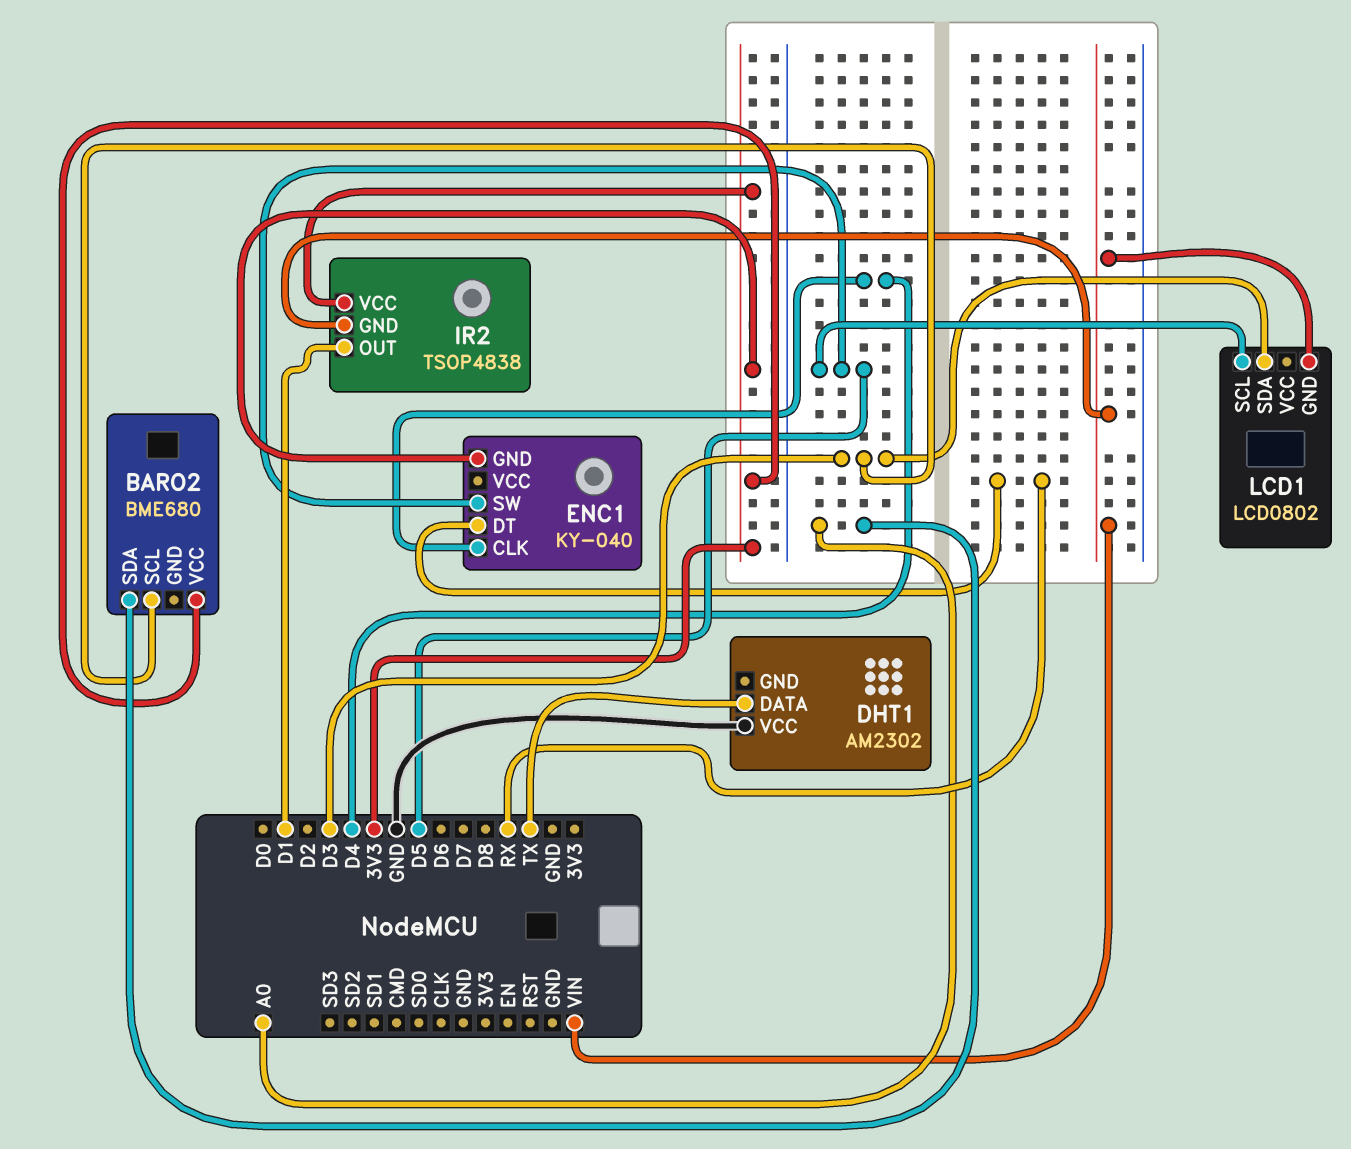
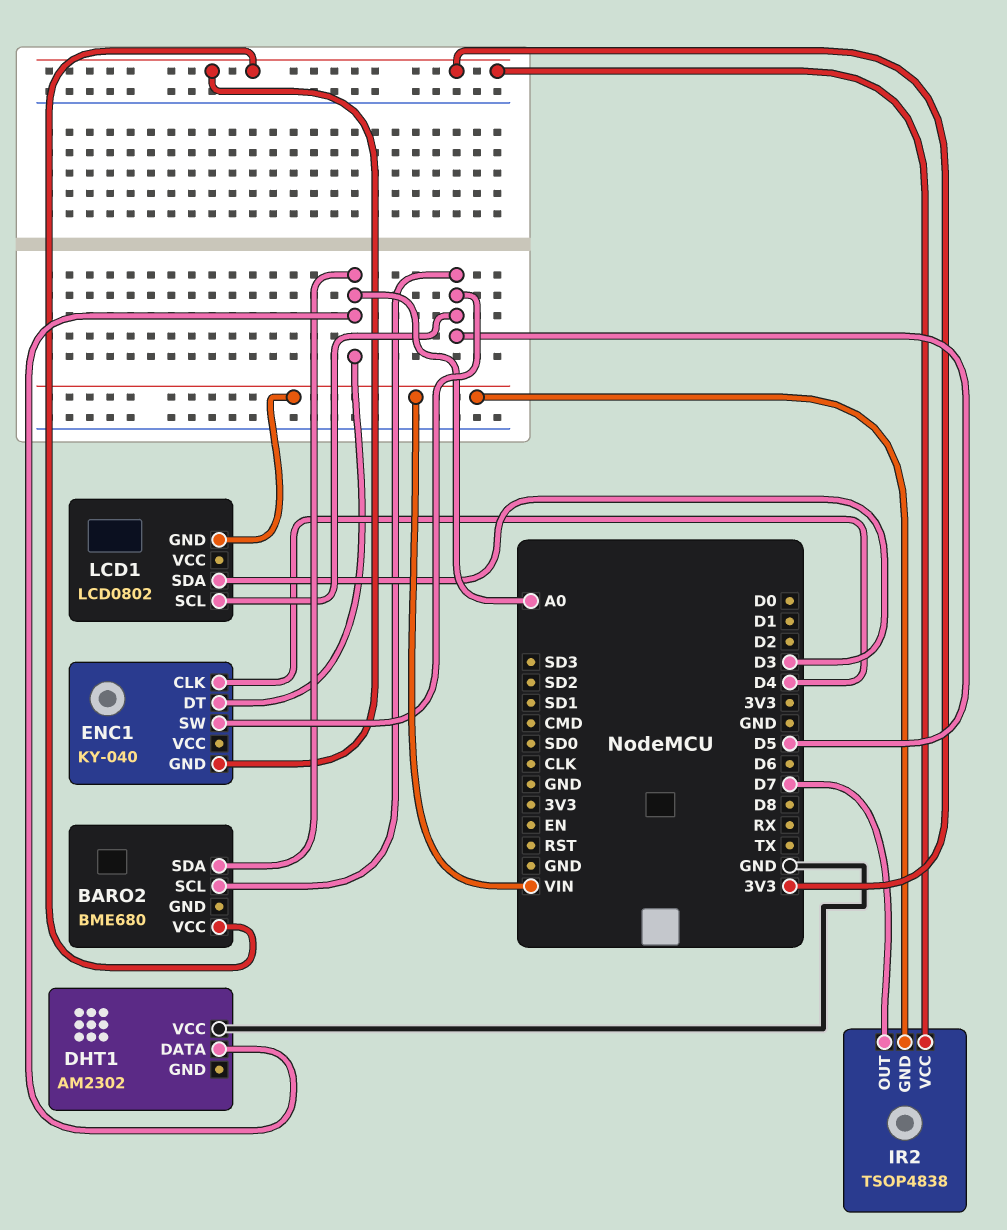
BARO2 pin SCL: D3 -> D5
DHT1 pin DATA: TX -> A0
ENC1 pin DT: RX -> A0
IR2 pin OUT: D1 -> D7

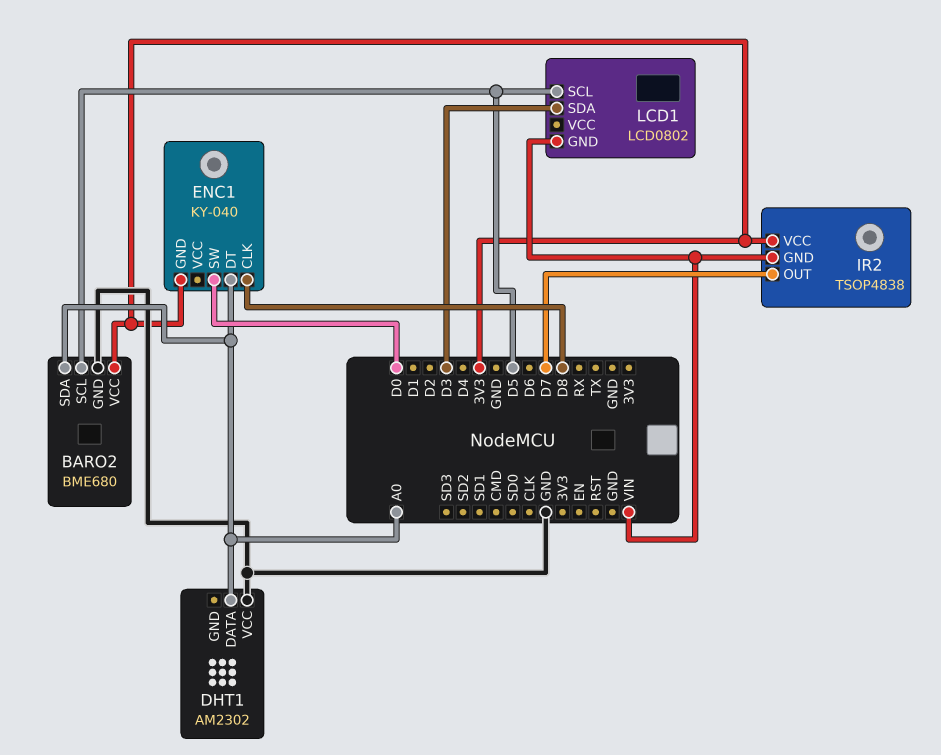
BARO2 pin GND: none -> GND
ENC1 pin CLK: D4 -> D8
ENC1 pin SW: D5 -> D0

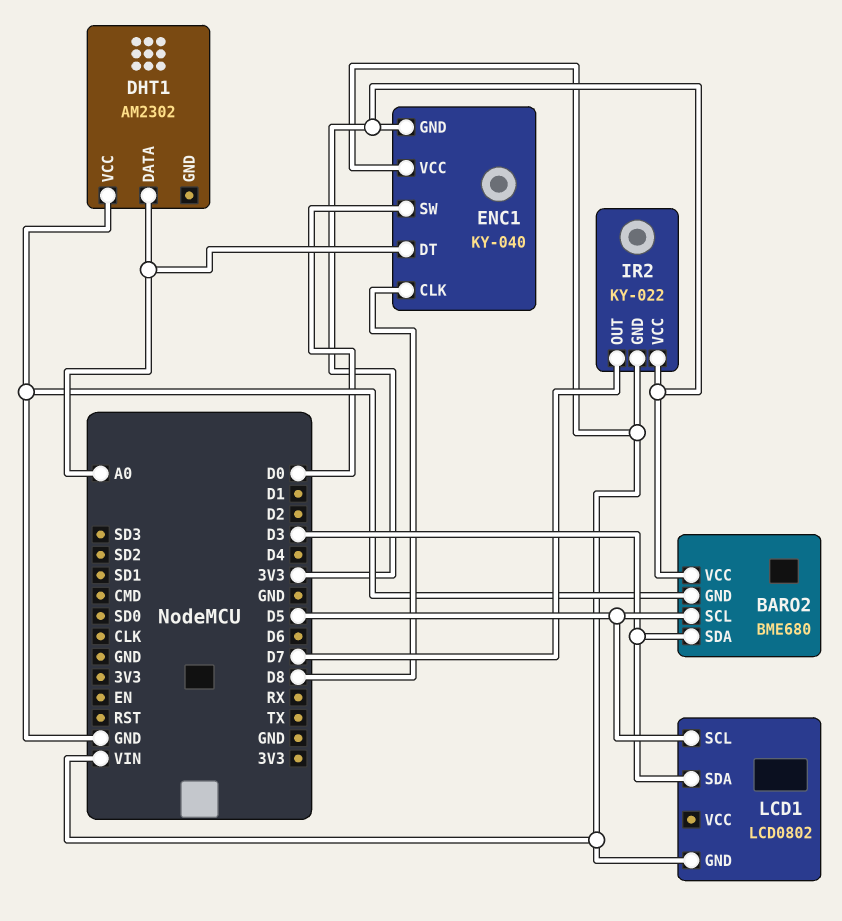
BARO2 pin SDA: A0 -> D3
ENC1 pin VCC: none -> VIN
IR2: TSOP4838 -> KY-022

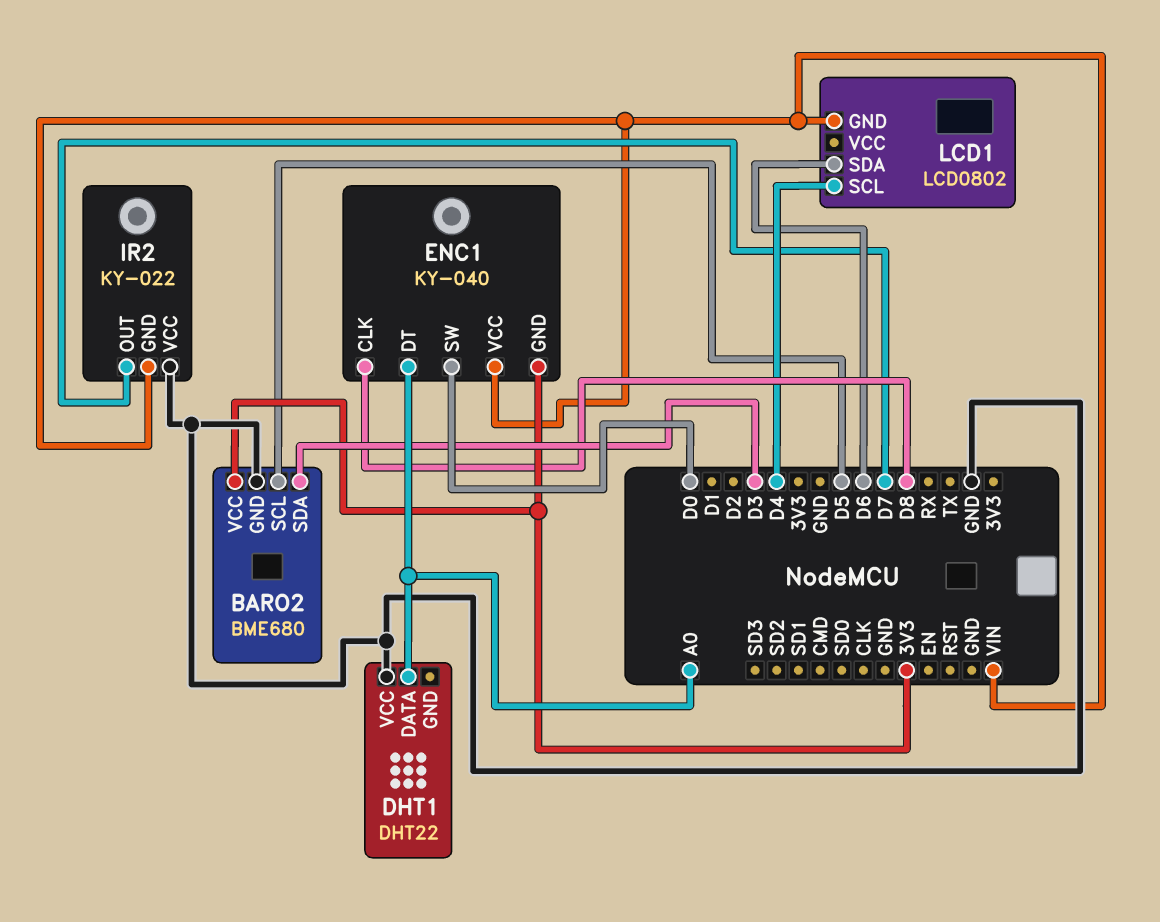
DHT1: AM2302 -> DHT22
IR2 pin VCC: 3V3 -> GND
LCD1 pin SCL: D5 -> D4
LCD1 pin SDA: D3 -> D6

